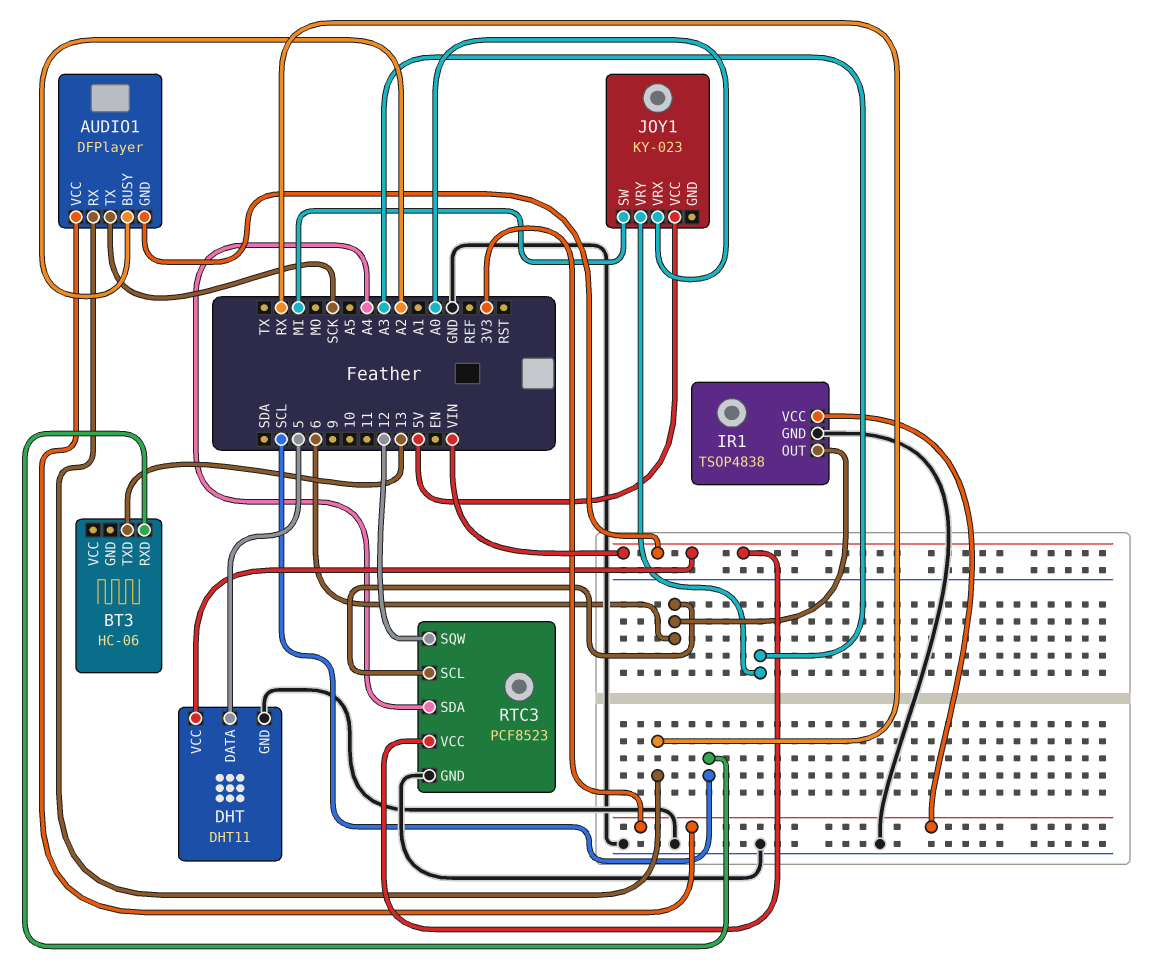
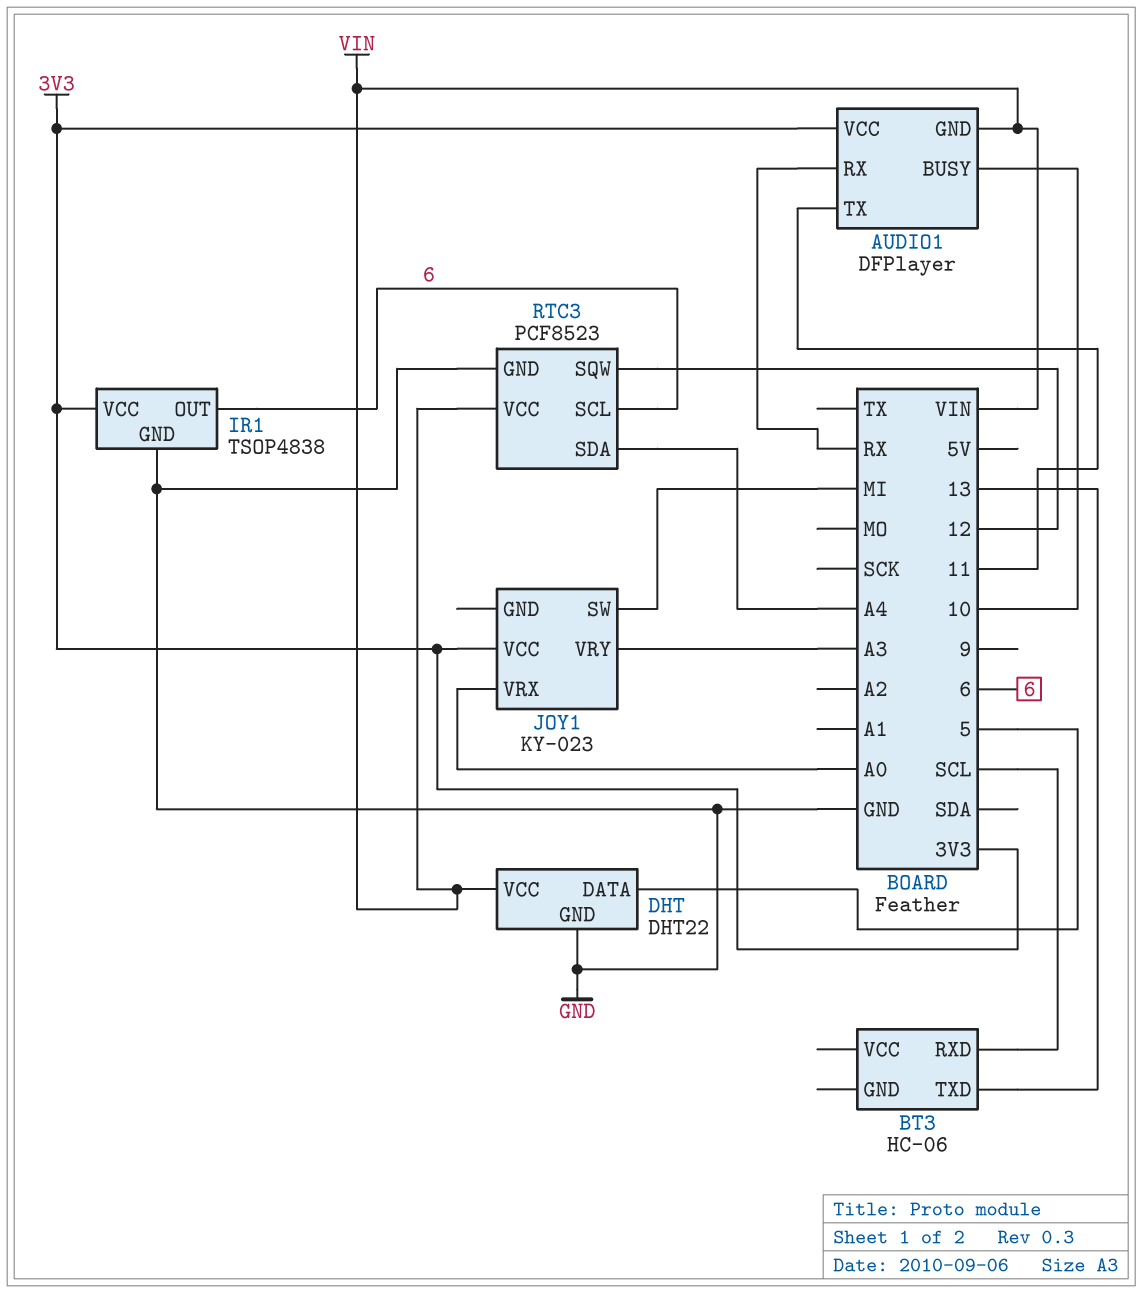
AUDIO1 pin BUSY: A2 -> 10
AUDIO1 pin TX: SCK -> 11
DHT: DHT11 -> DHT22
JOY1 pin VCC: 5V -> 3V3

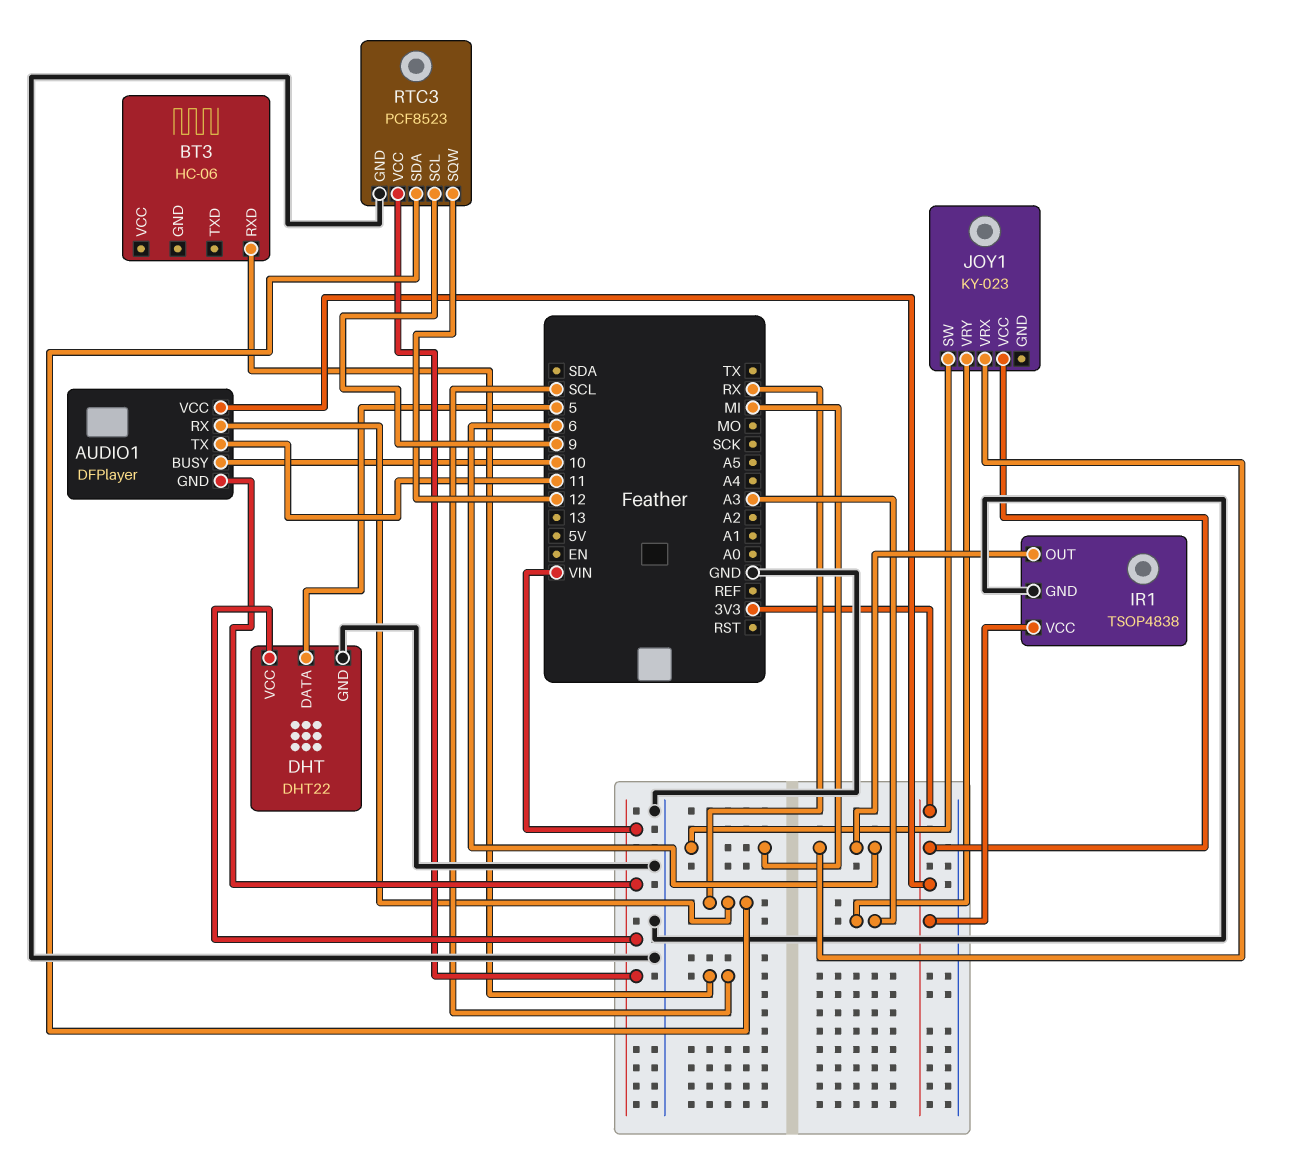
BT3 pin TXD: 13 -> none
JOY1 pin VRX: A0 -> 6
RTC3 pin SCL: 6 -> 9
RTC3 pin SDA: A4 -> RX

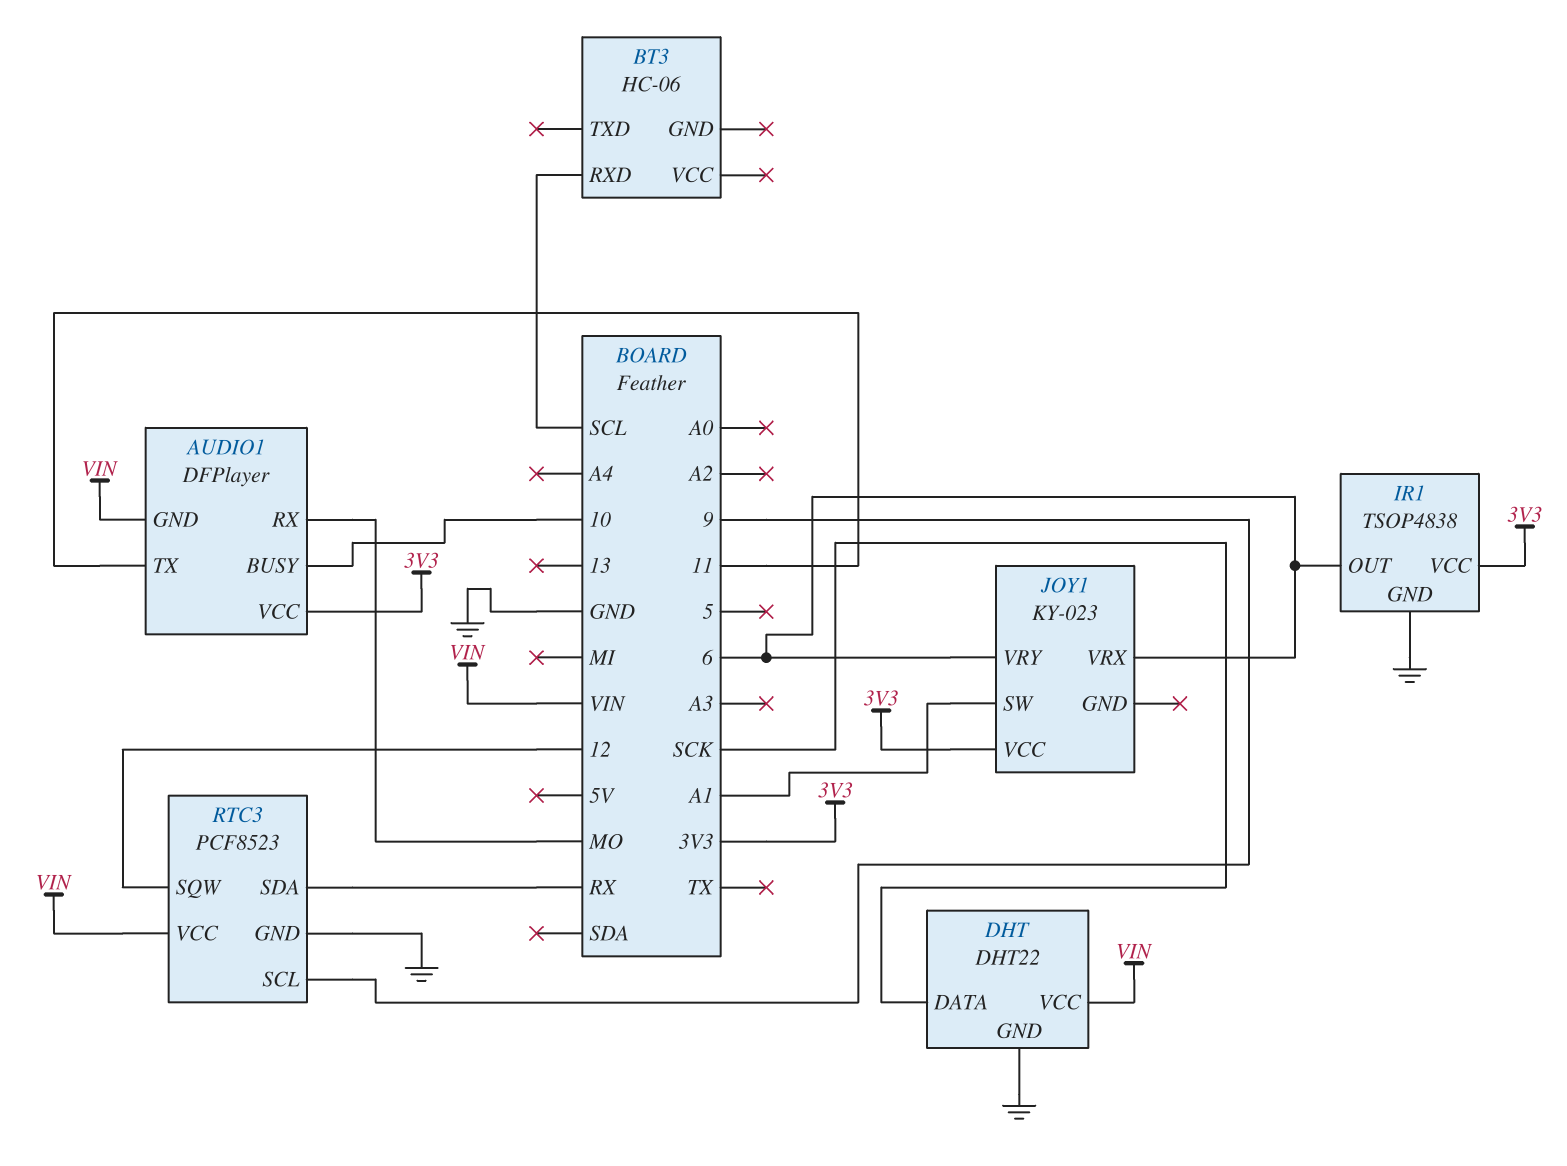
AUDIO1 pin RX: RX -> MO
DHT pin DATA: 5 -> SCK
JOY1 pin SW: MI -> A1
JOY1 pin VRY: A3 -> 6

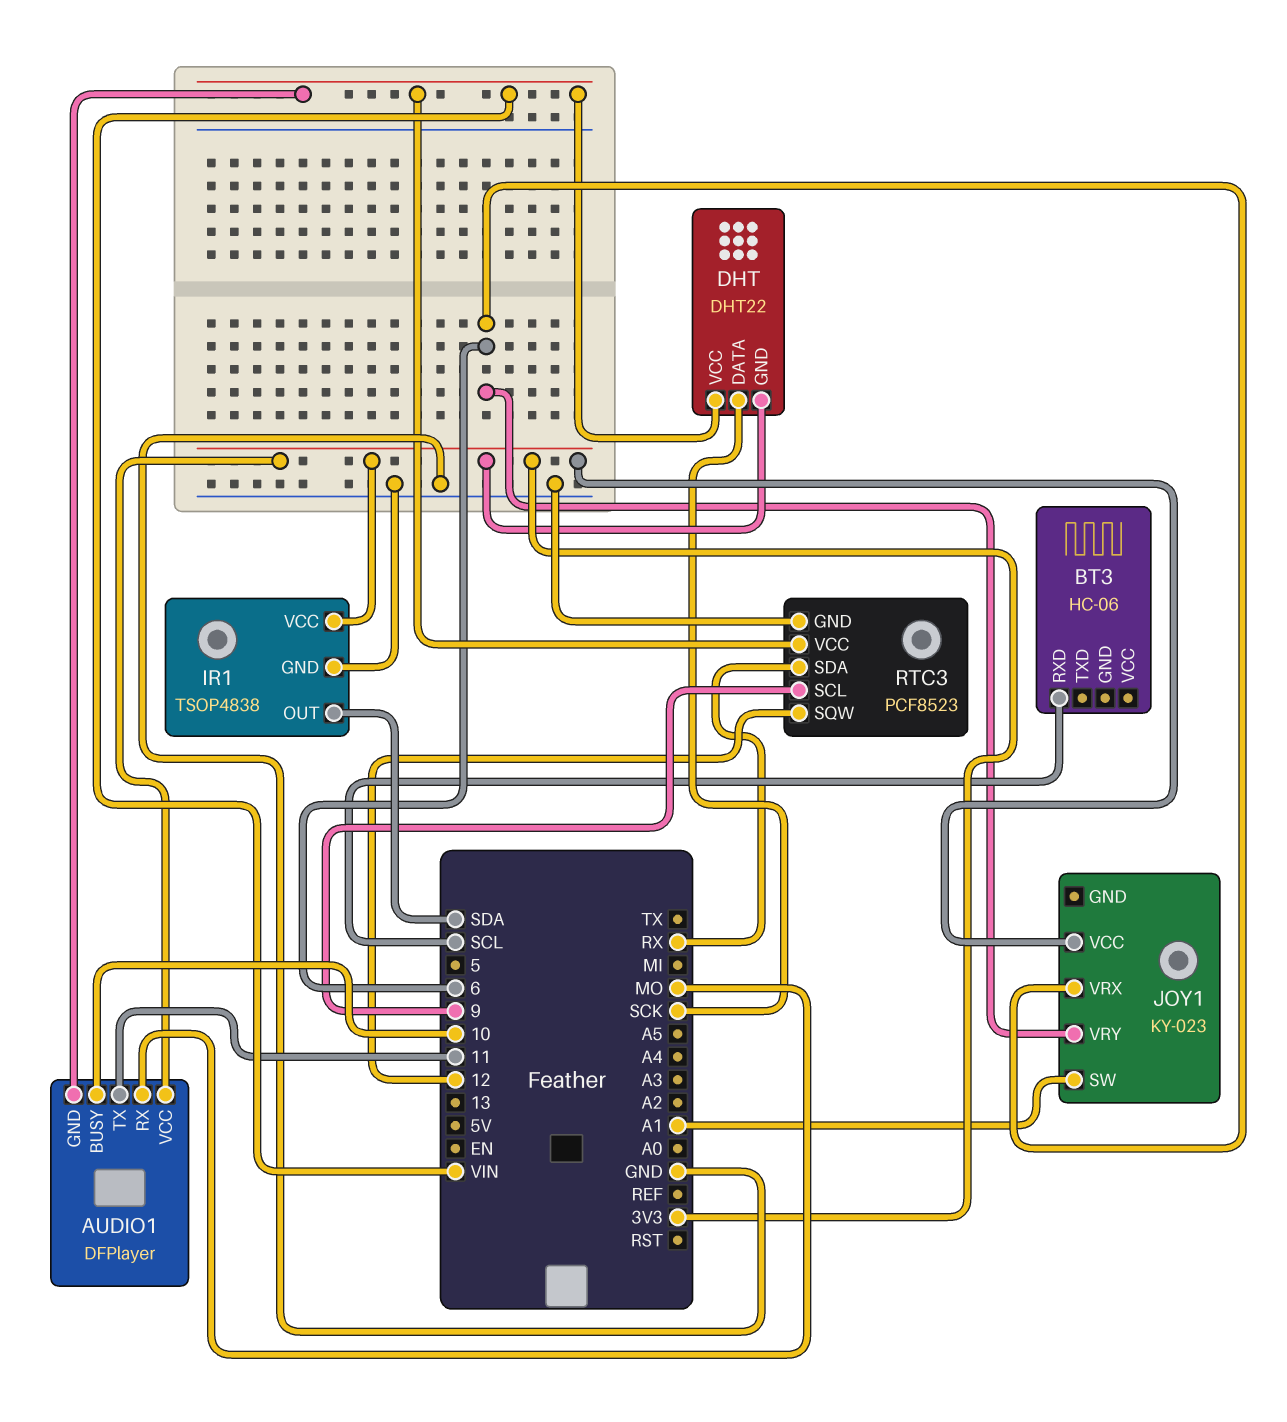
DHT pin GND: GND -> 3V3
IR1 pin OUT: 6 -> SDA

